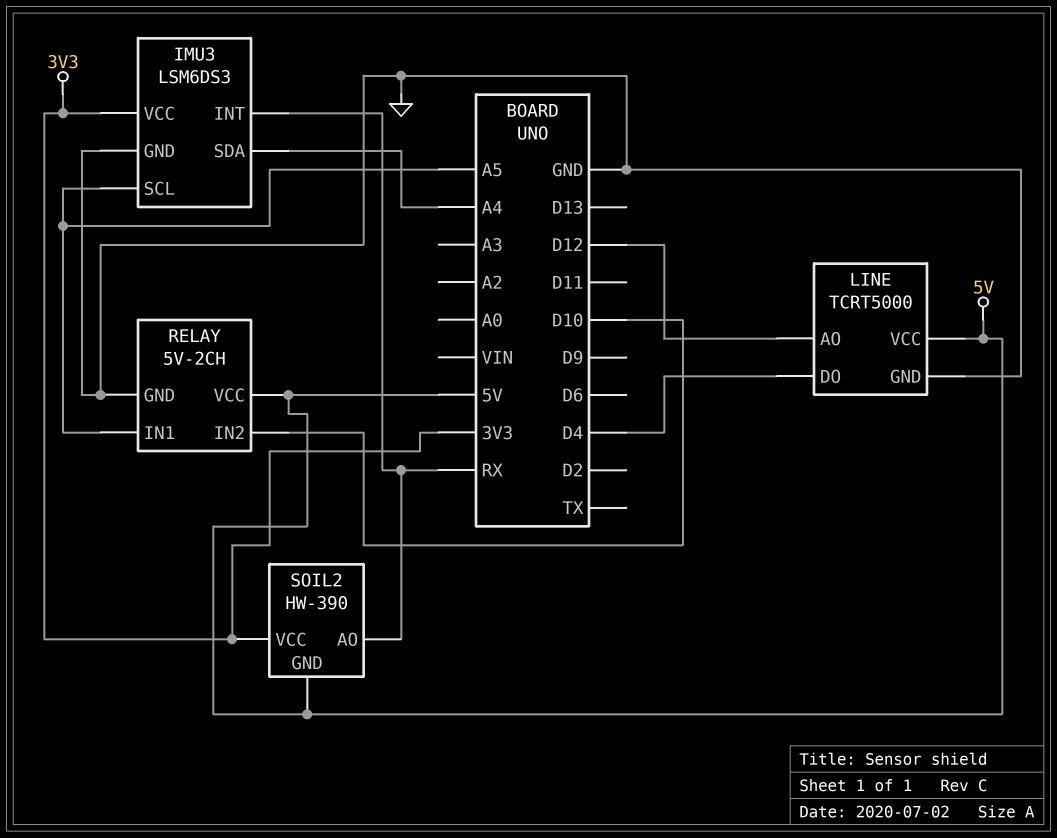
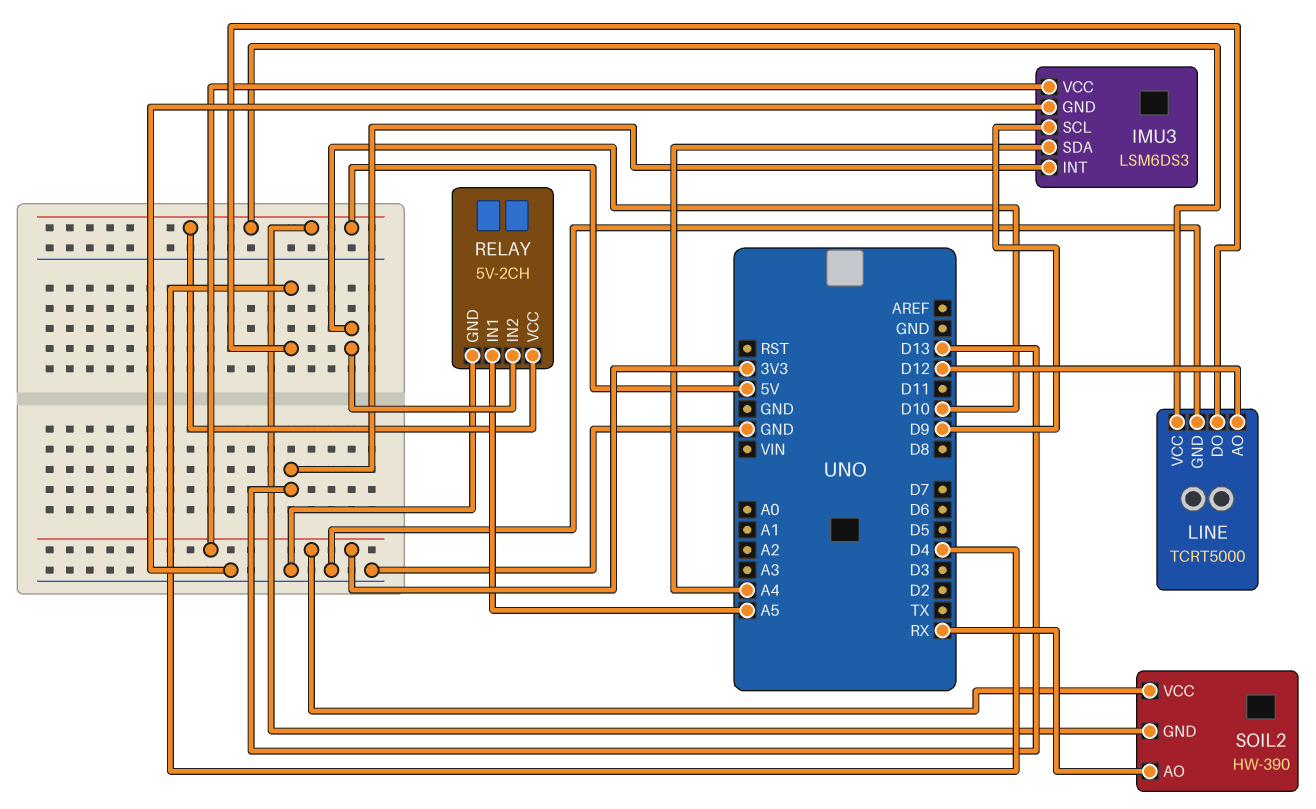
IMU3 pin INT: RX -> D13
IMU3 pin SCL: A5 -> D9

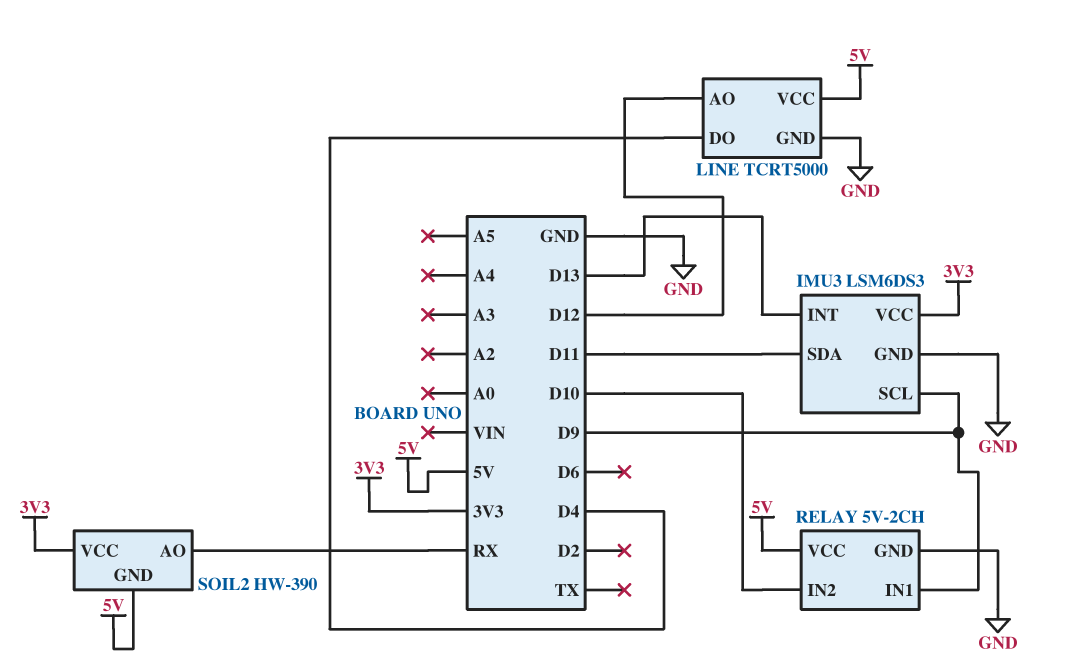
IMU3 pin SDA: A4 -> D11
RELAY pin IN1: A5 -> D9

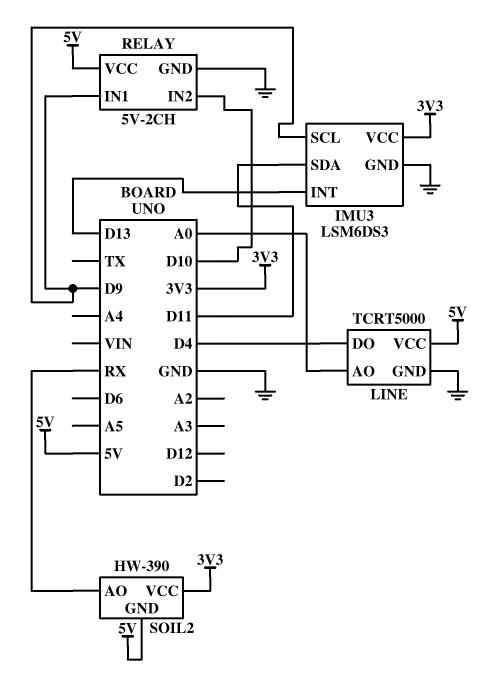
LINE pin AO: D12 -> A0

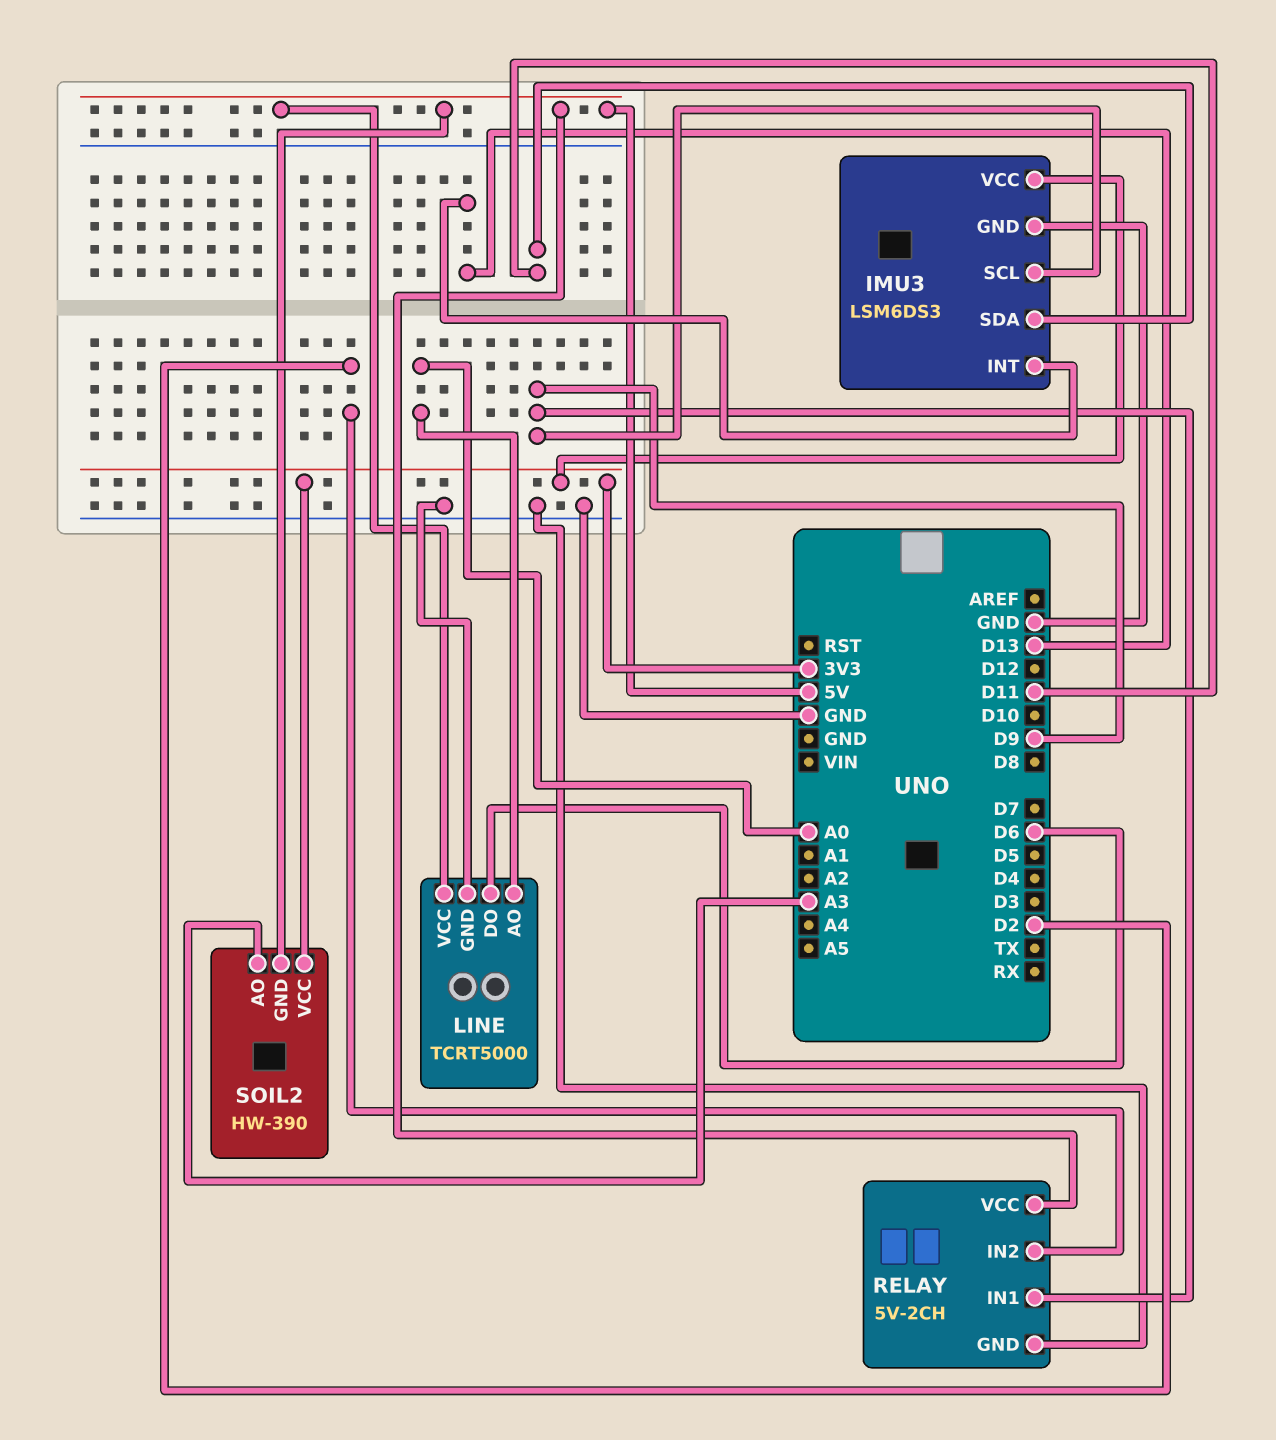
LINE pin DO: D4 -> D6
RELAY pin IN2: D10 -> D2
SOIL2 pin AO: RX -> A3

